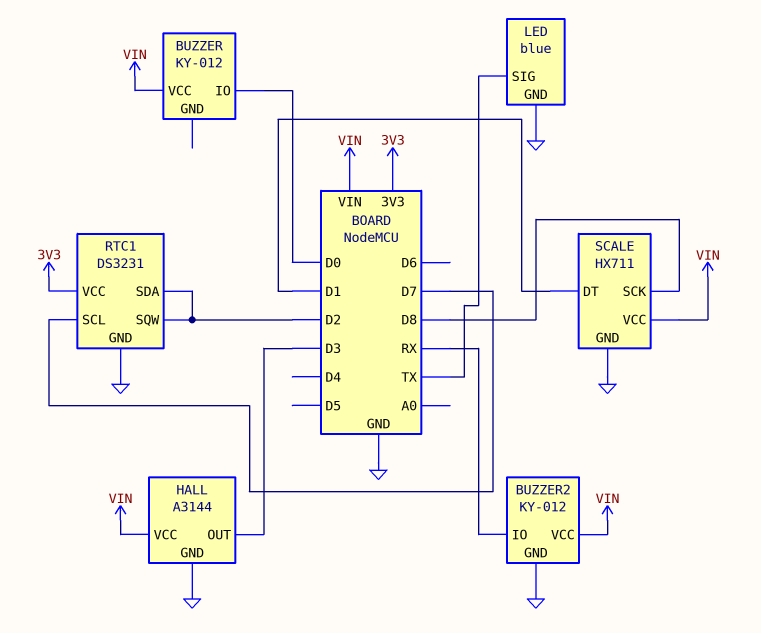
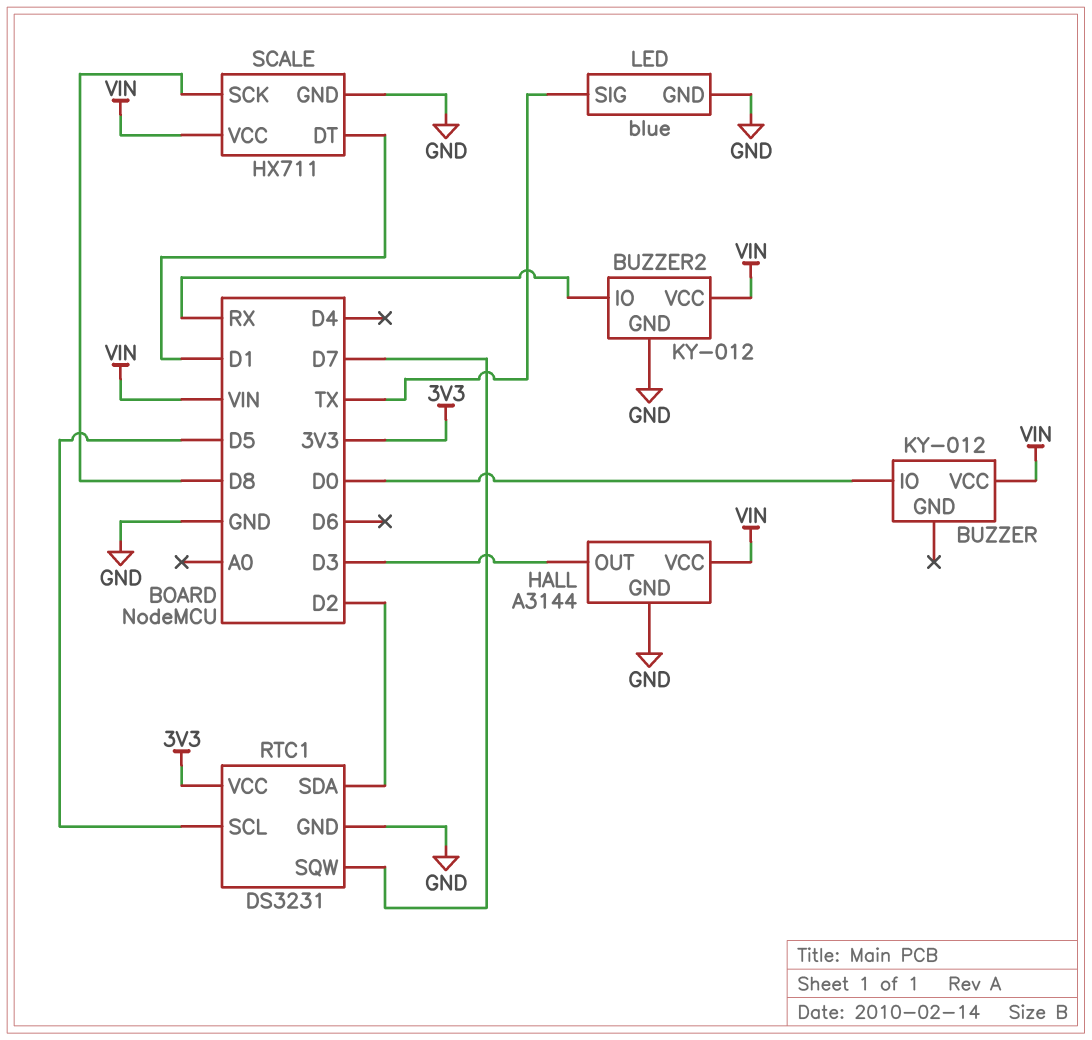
RTC1 pin SCL: D7 -> D5
RTC1 pin SQW: D2 -> D7

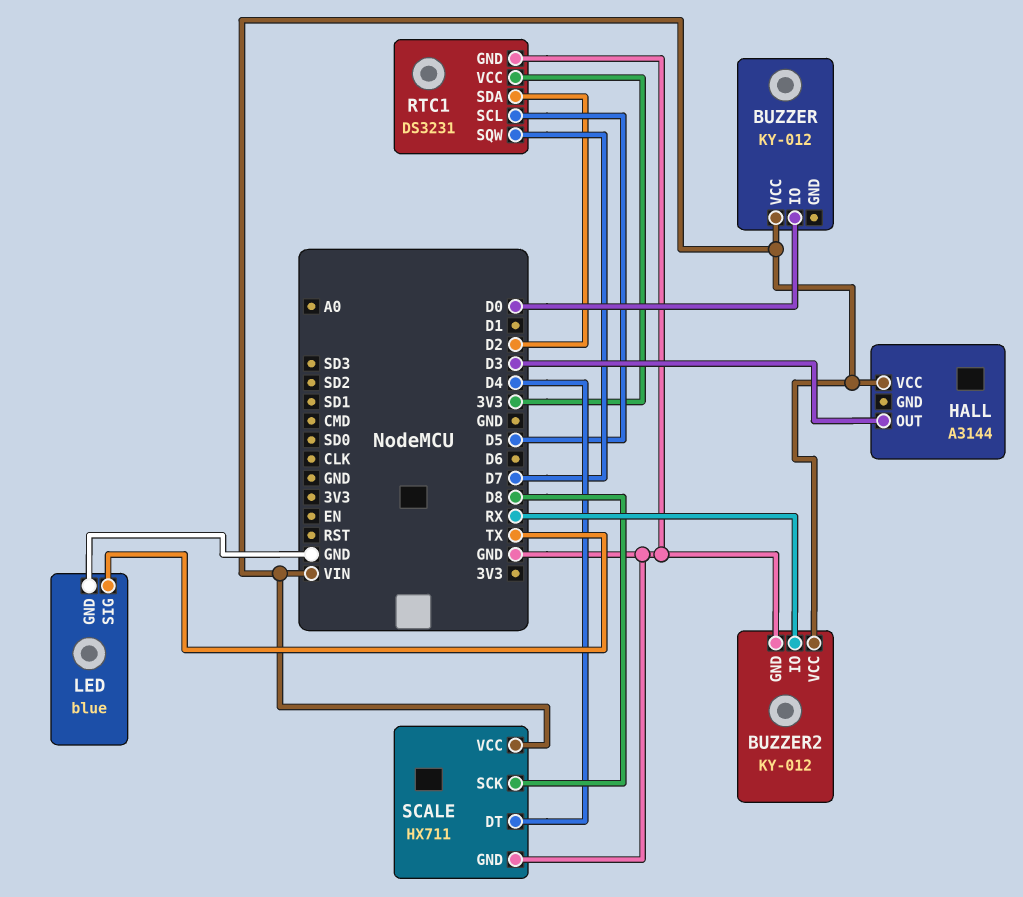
HALL pin GND: GND -> none
SCALE pin DT: D1 -> D4

